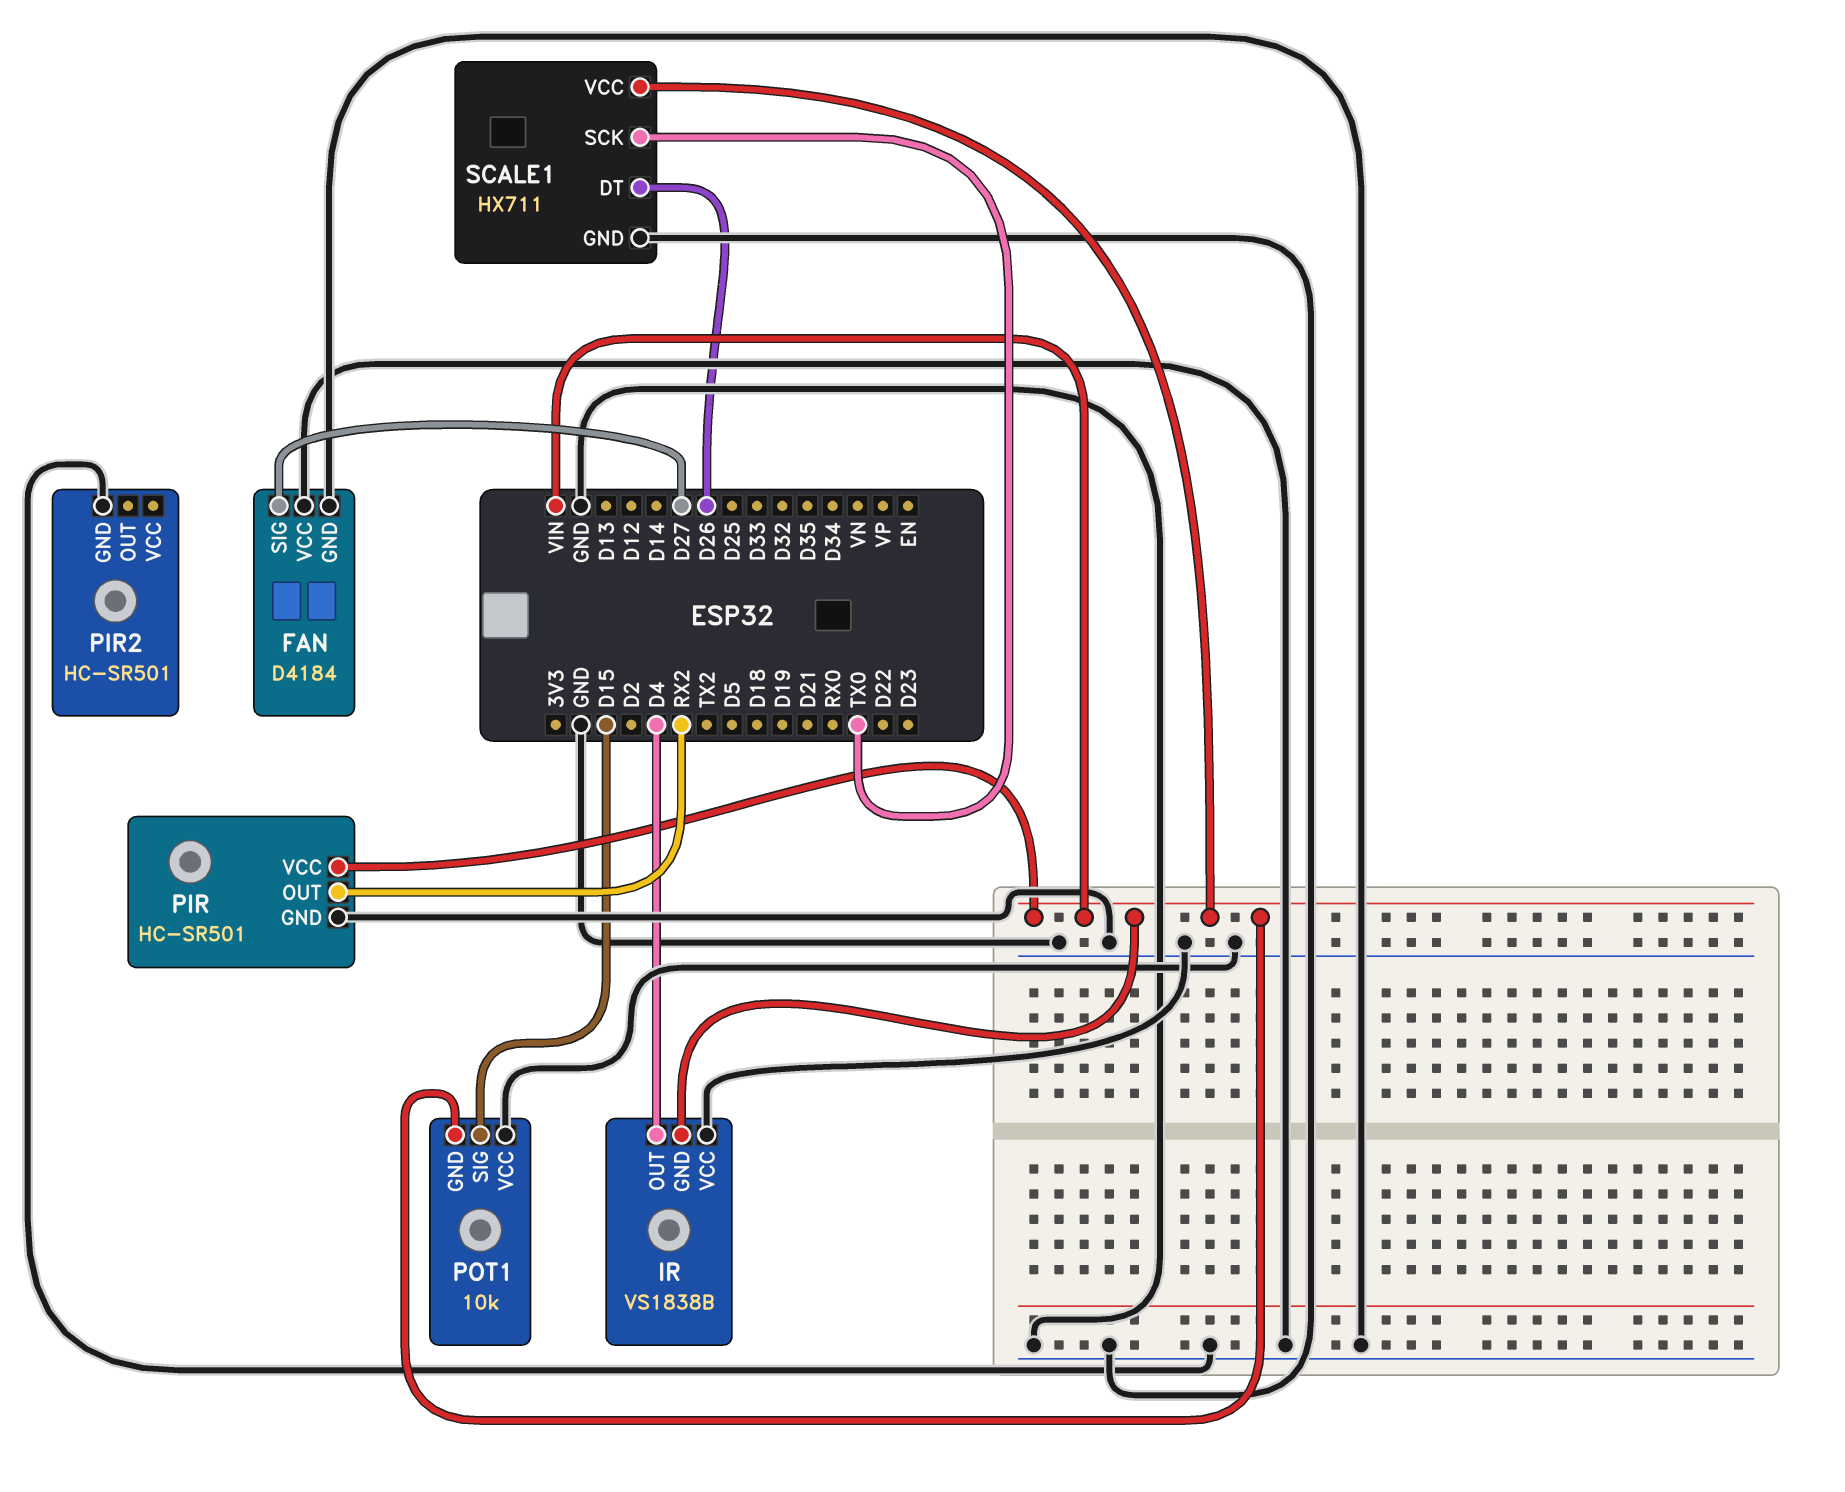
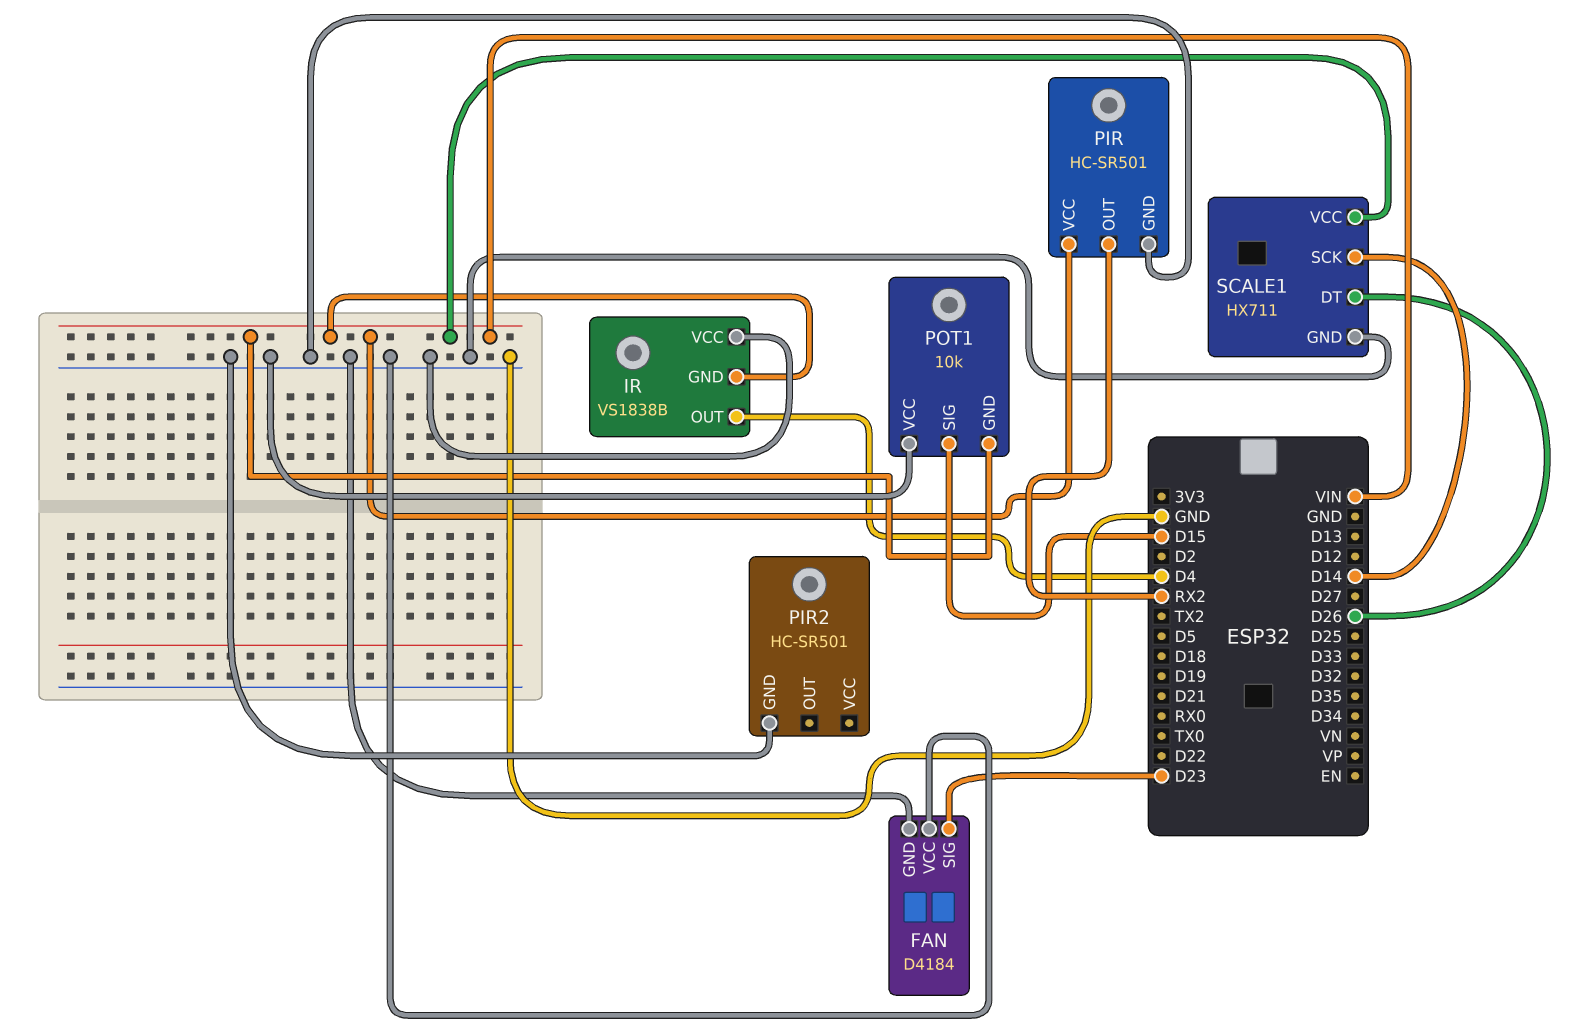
FAN pin SIG: D27 -> D23
SCALE1 pin SCK: TX0 -> D14

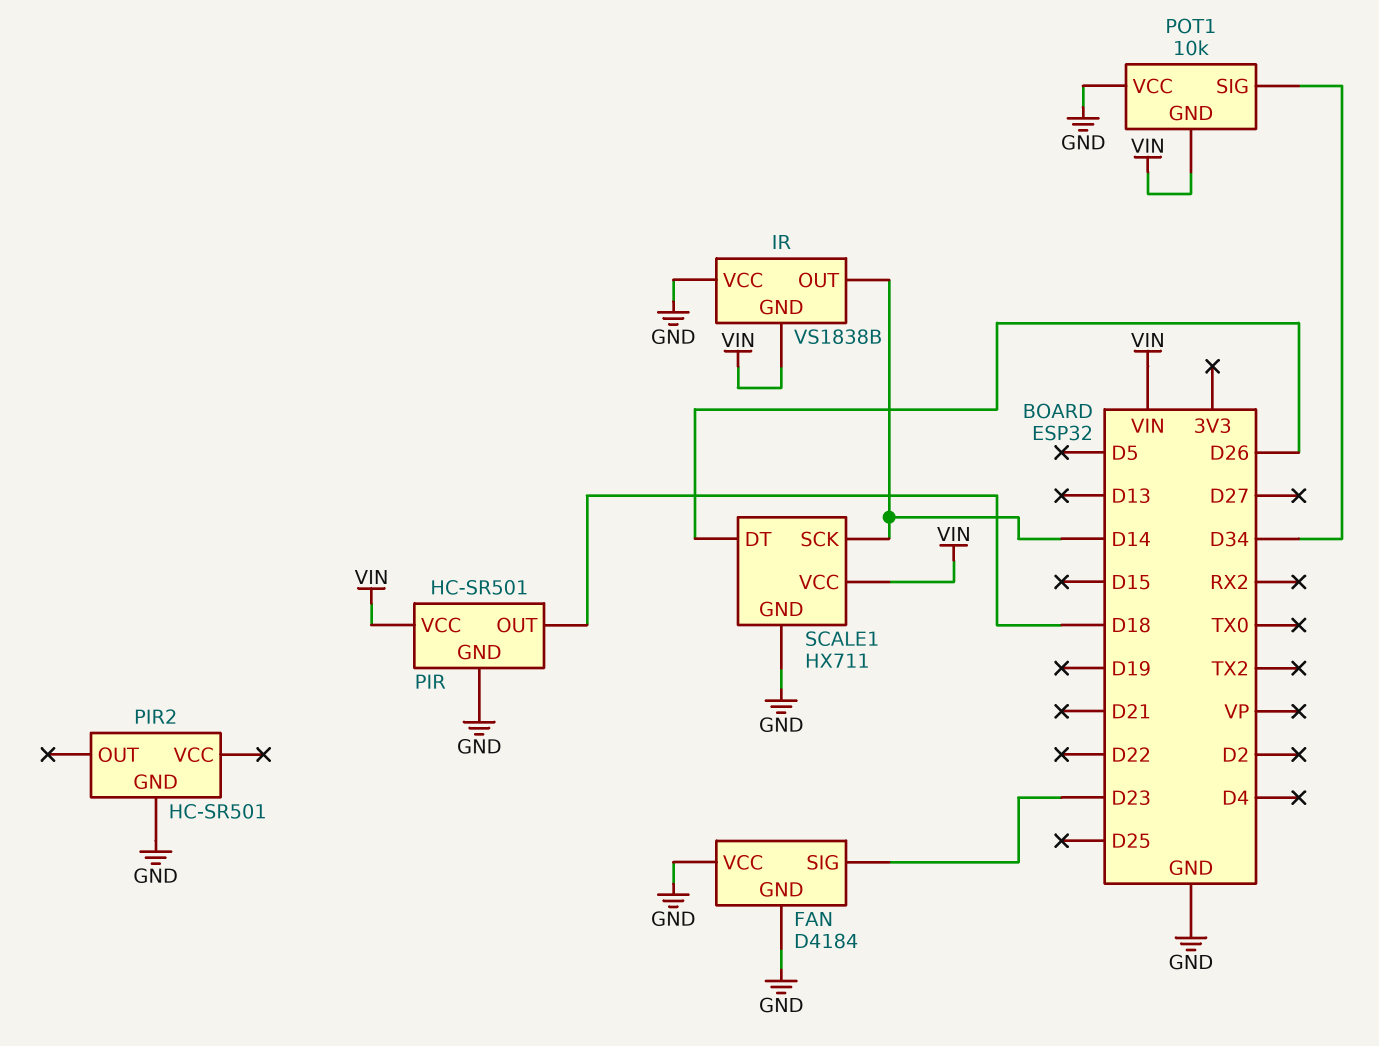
IR pin OUT: D4 -> D14
PIR pin OUT: RX2 -> D18
POT1 pin SIG: D15 -> D34

